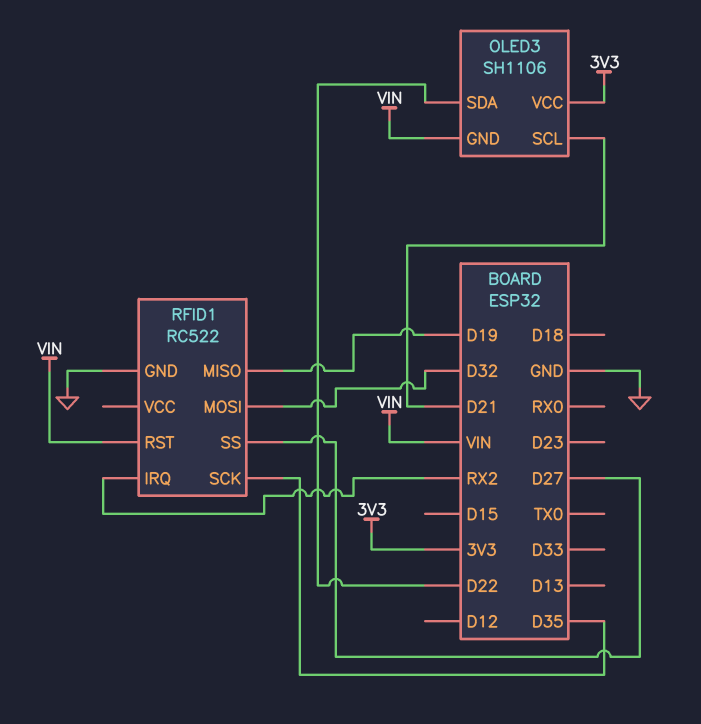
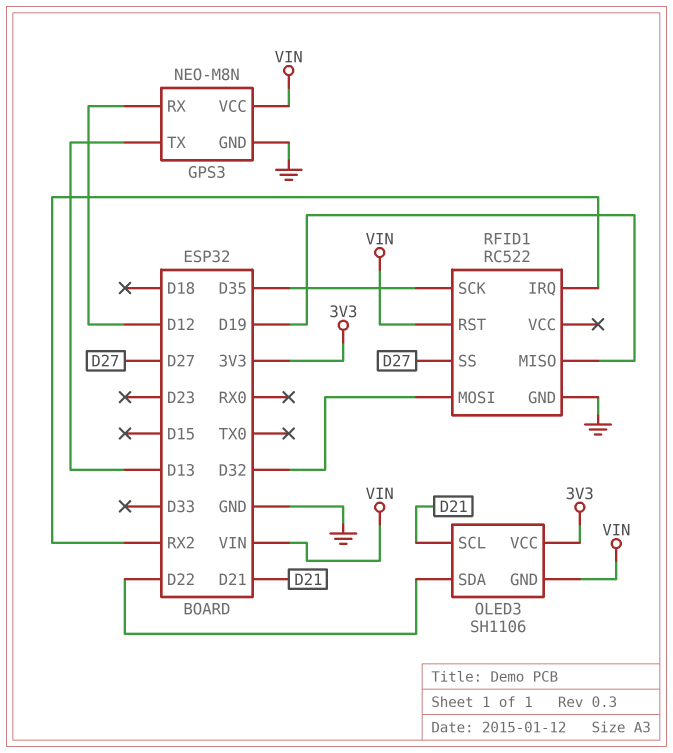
GPS3: none -> NEO-M8N
GPS3 pin GND: none -> GND
GPS3 pin RX: none -> D12
GPS3 pin TX: none -> D13
GPS3 pin VCC: none -> VIN

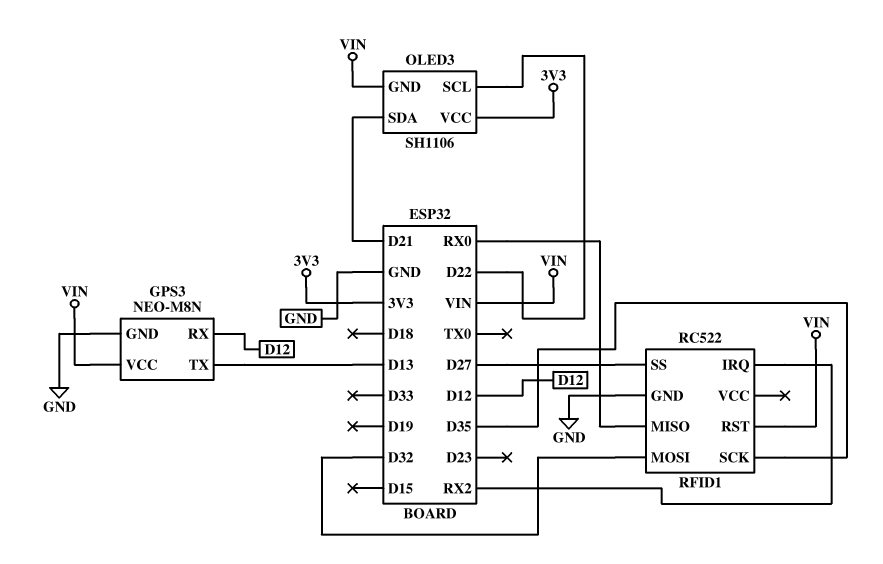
OLED3 pin SCL: D21 -> D22
OLED3 pin SDA: D22 -> D21
RFID1 pin MISO: D19 -> RX0

